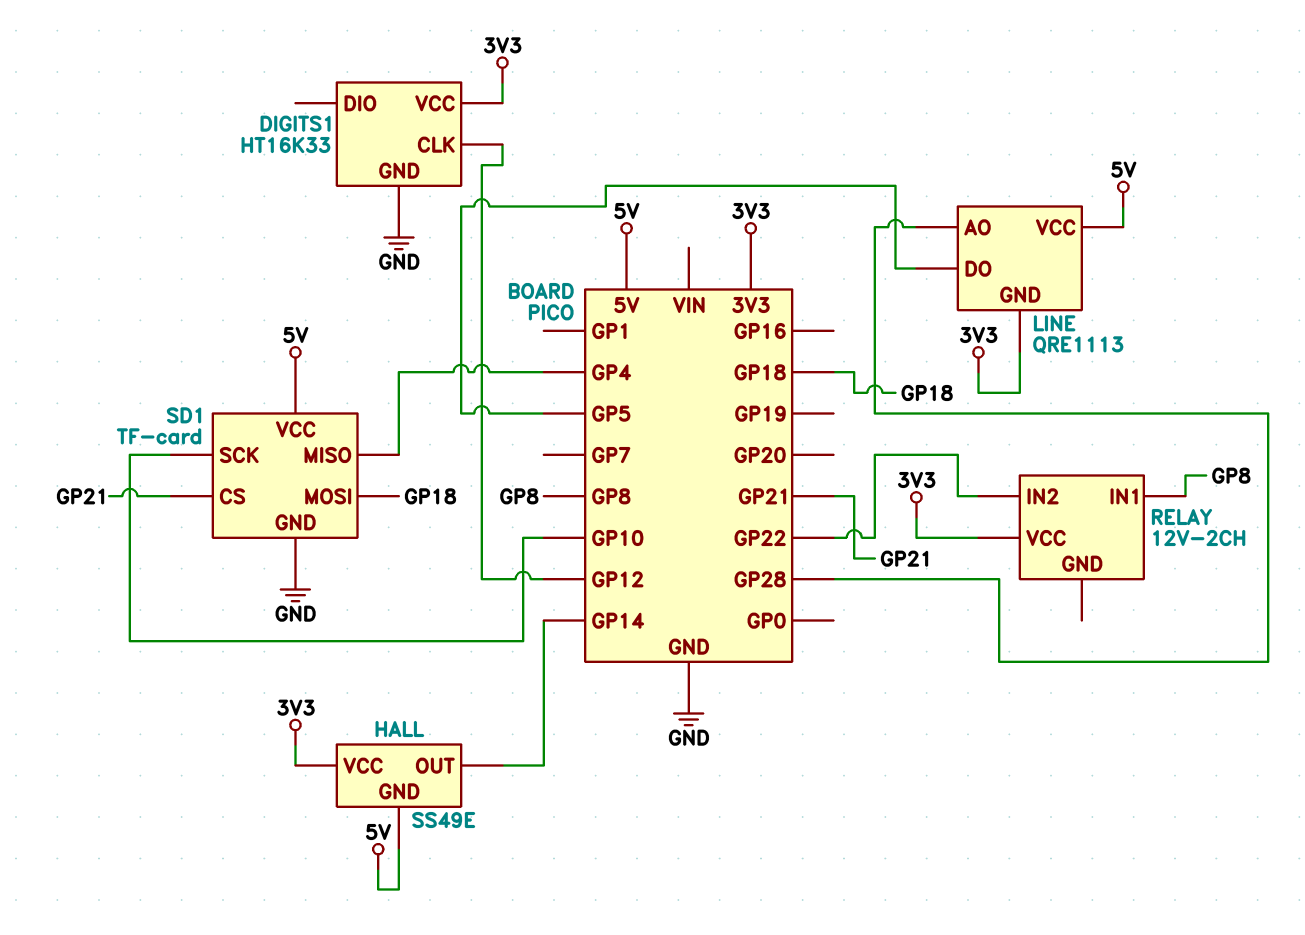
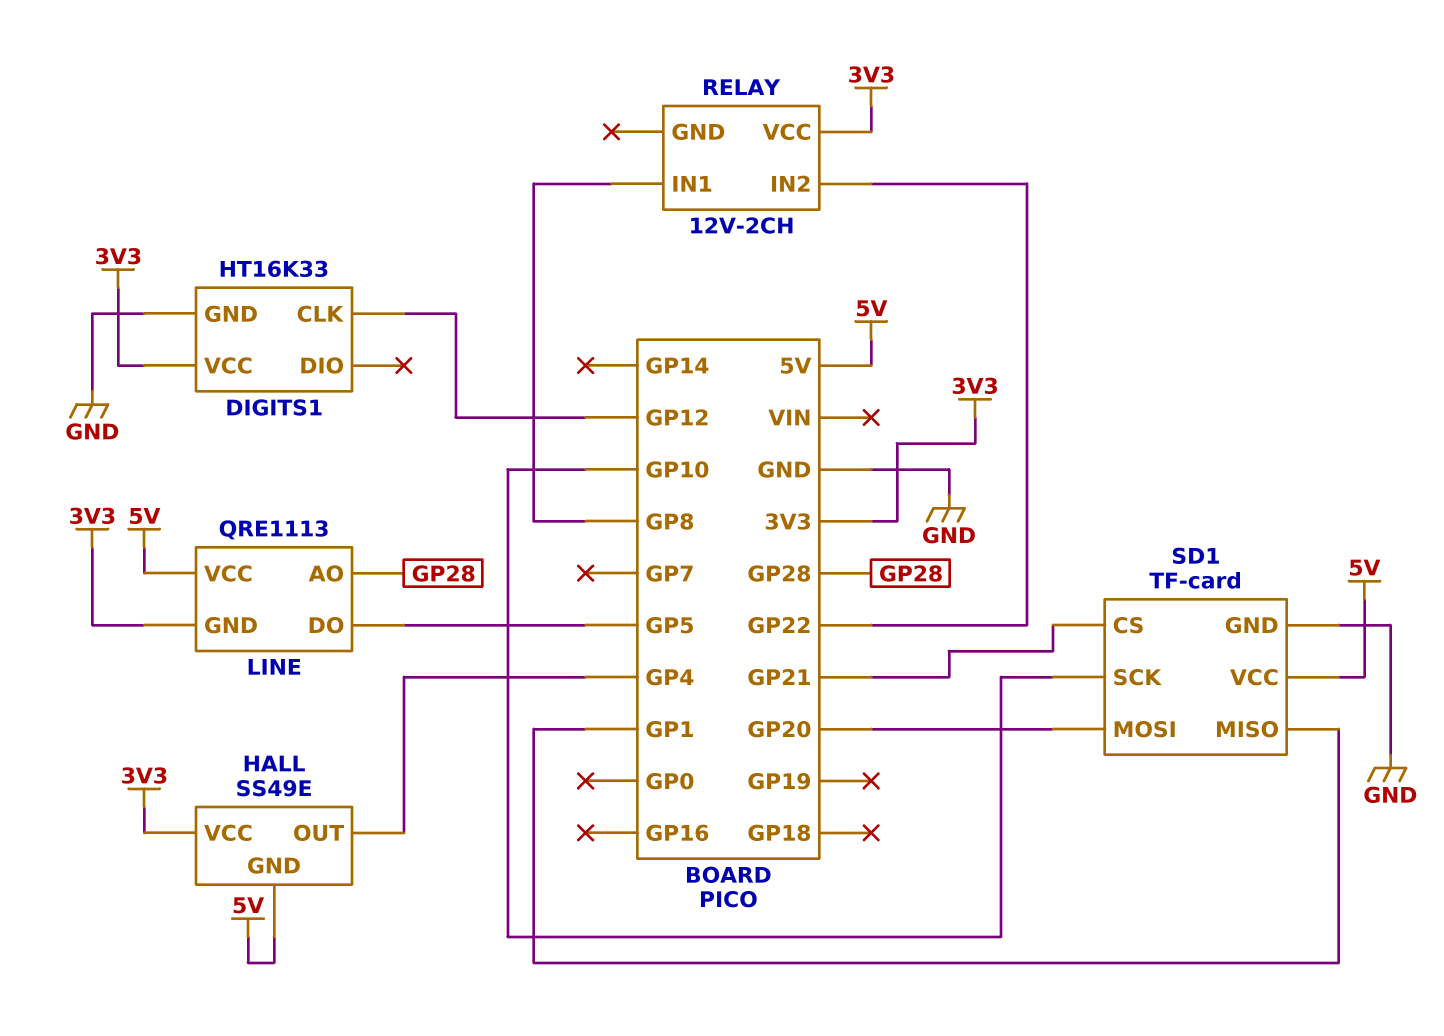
HALL pin OUT: GP14 -> GP4
SD1 pin MISO: GP4 -> GP1
SD1 pin MOSI: GP18 -> GP20

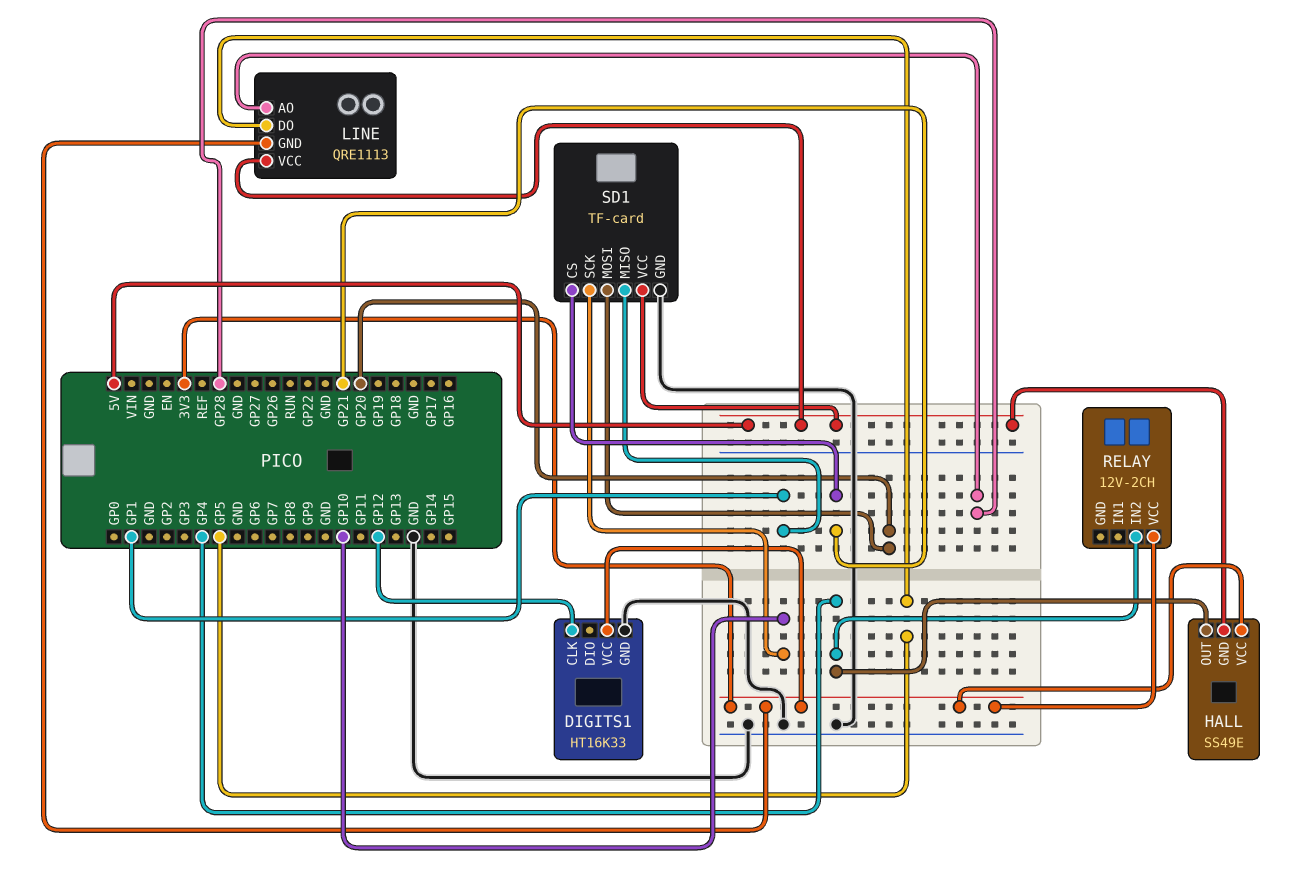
RELAY pin IN1: GP8 -> none
RELAY pin IN2: GP22 -> GP4

